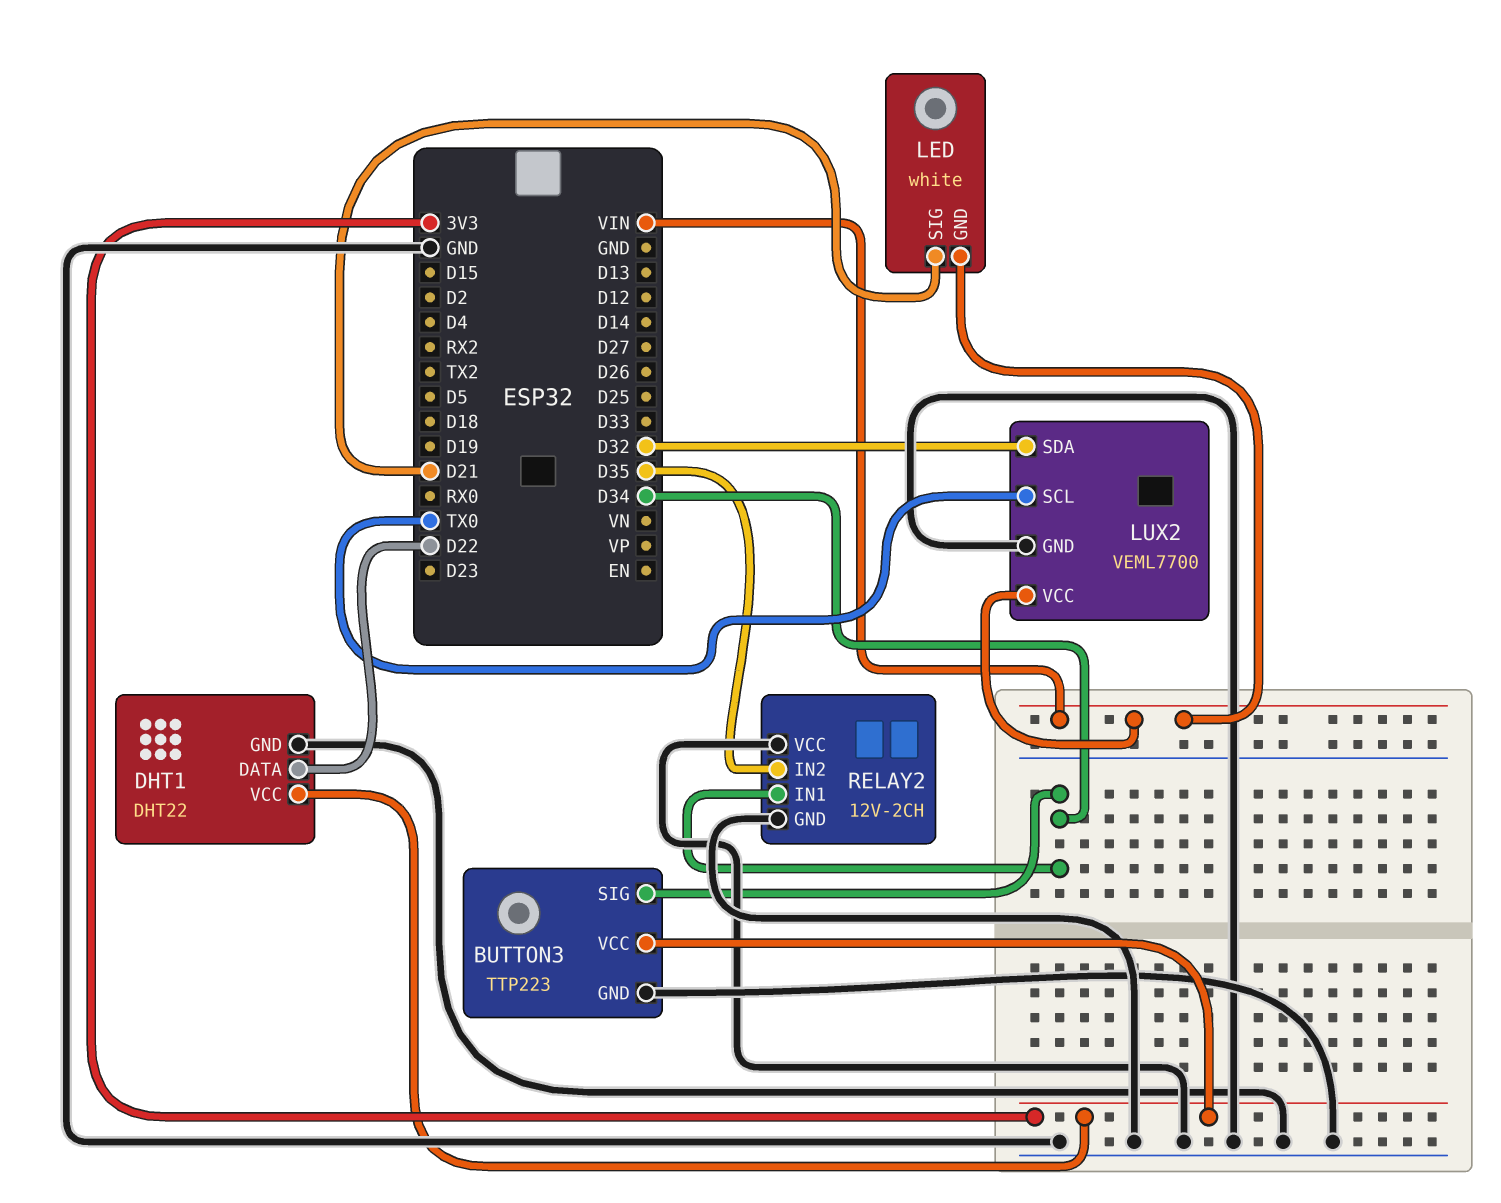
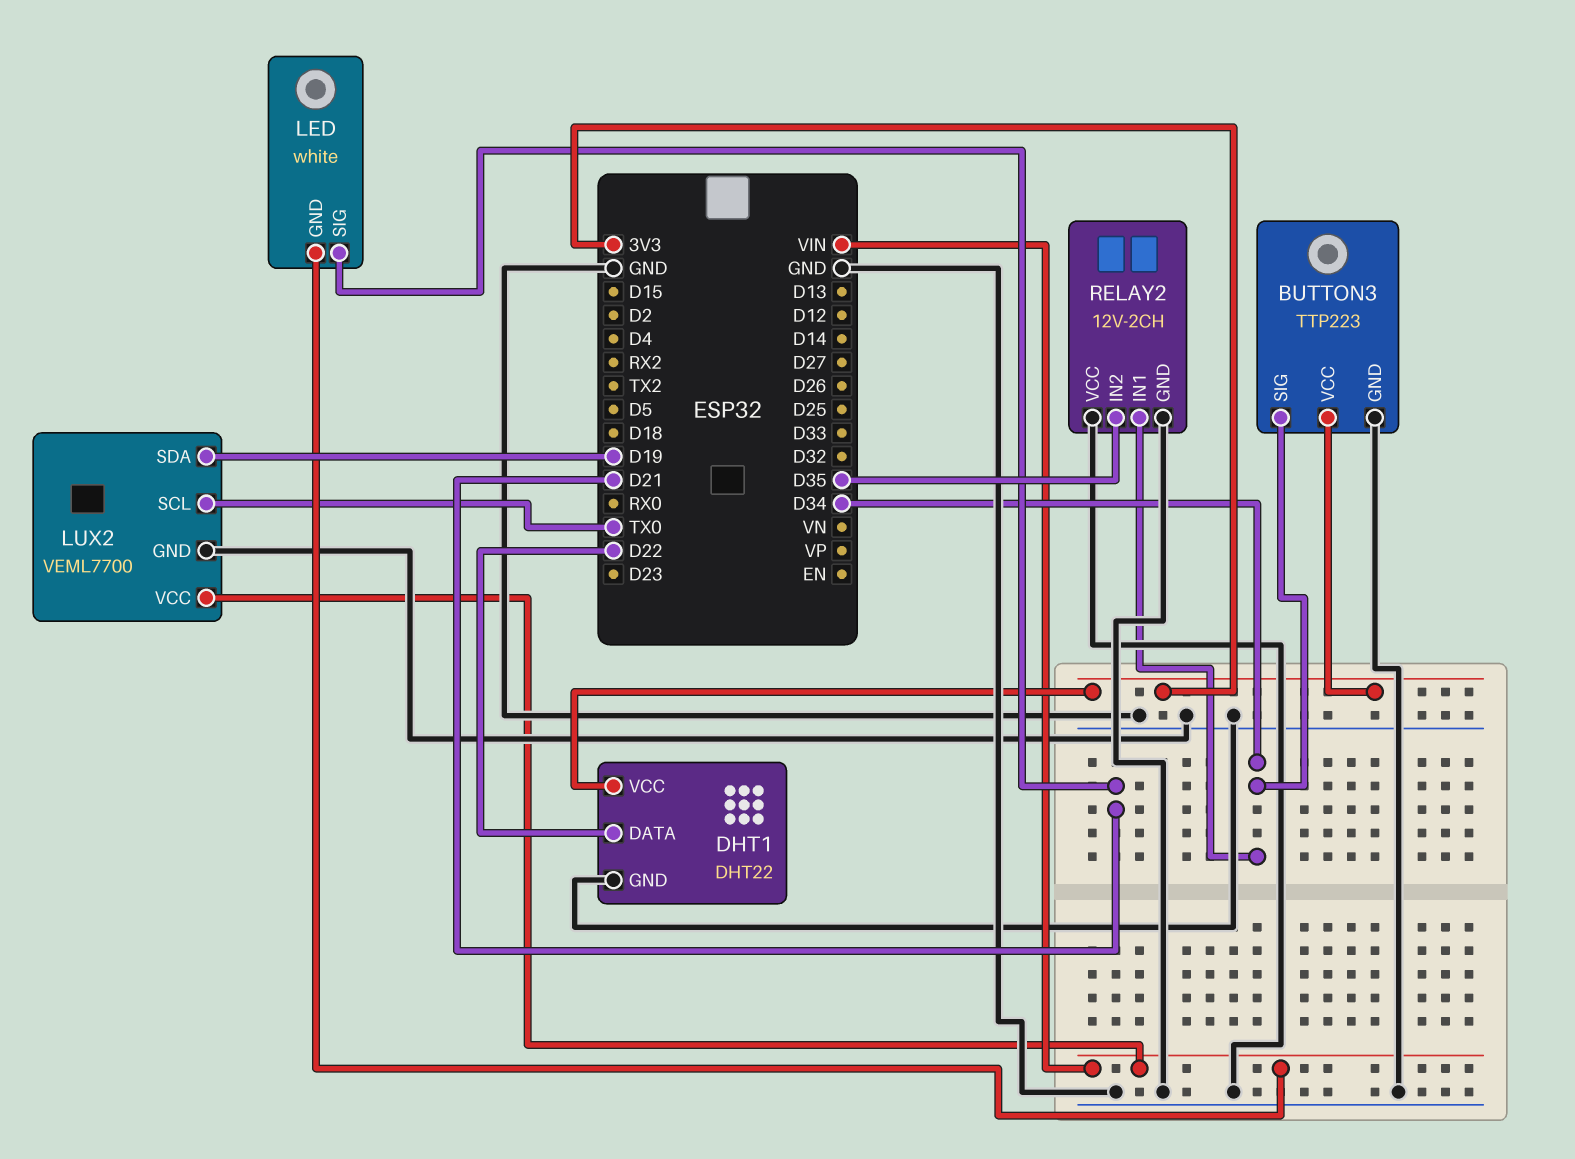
LUX2 pin SDA: D32 -> D19

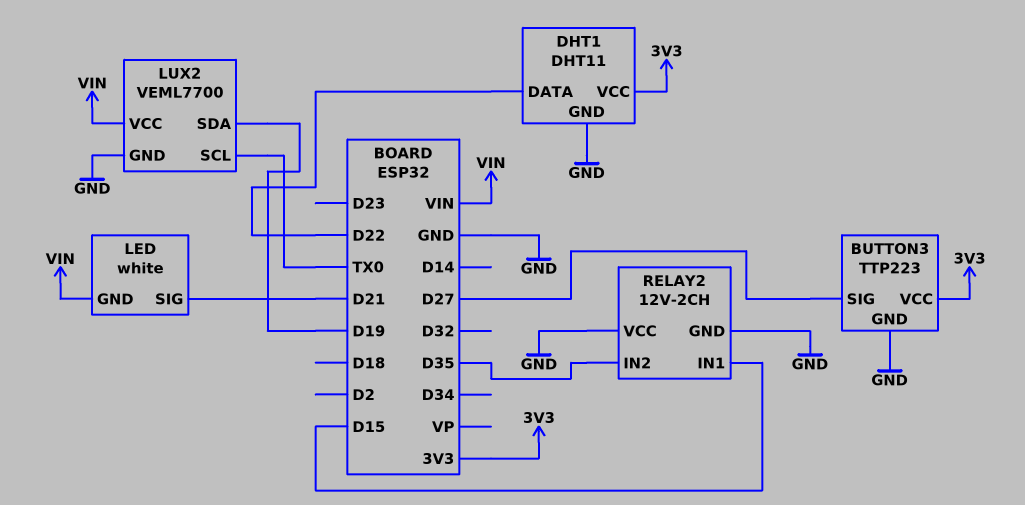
BUTTON3 pin SIG: D34 -> D27
DHT1: DHT22 -> DHT11
RELAY2 pin IN1: D34 -> D15

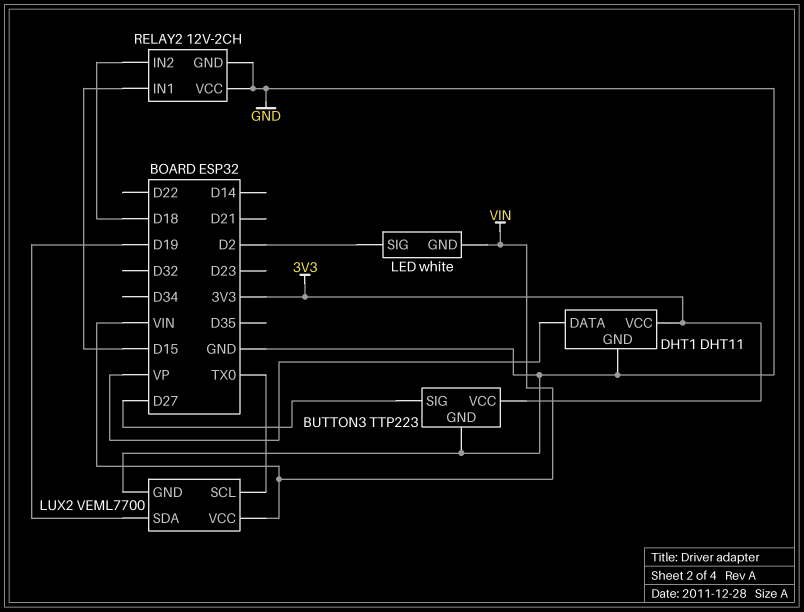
DHT1 pin DATA: D22 -> VP
LED pin SIG: D21 -> D2
RELAY2 pin IN2: D35 -> D18

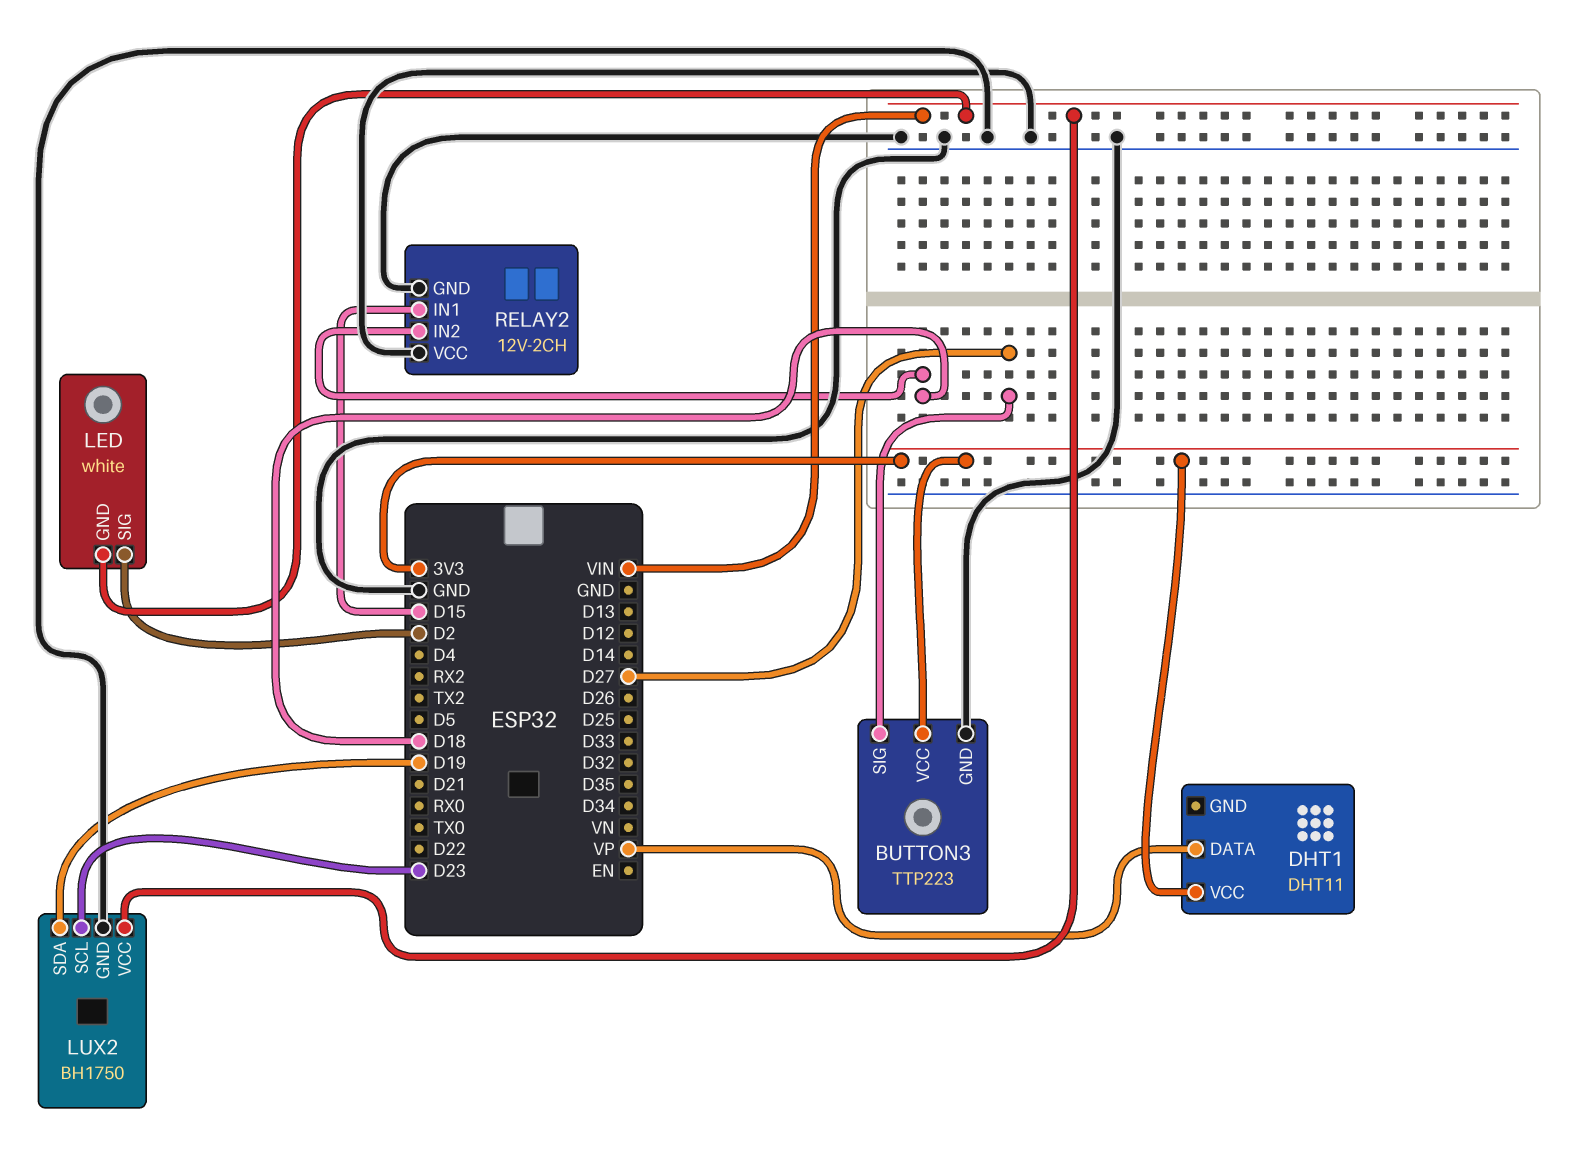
DHT1 pin GND: GND -> none
LUX2: VEML7700 -> BH1750
LUX2 pin SCL: TX0 -> D23

